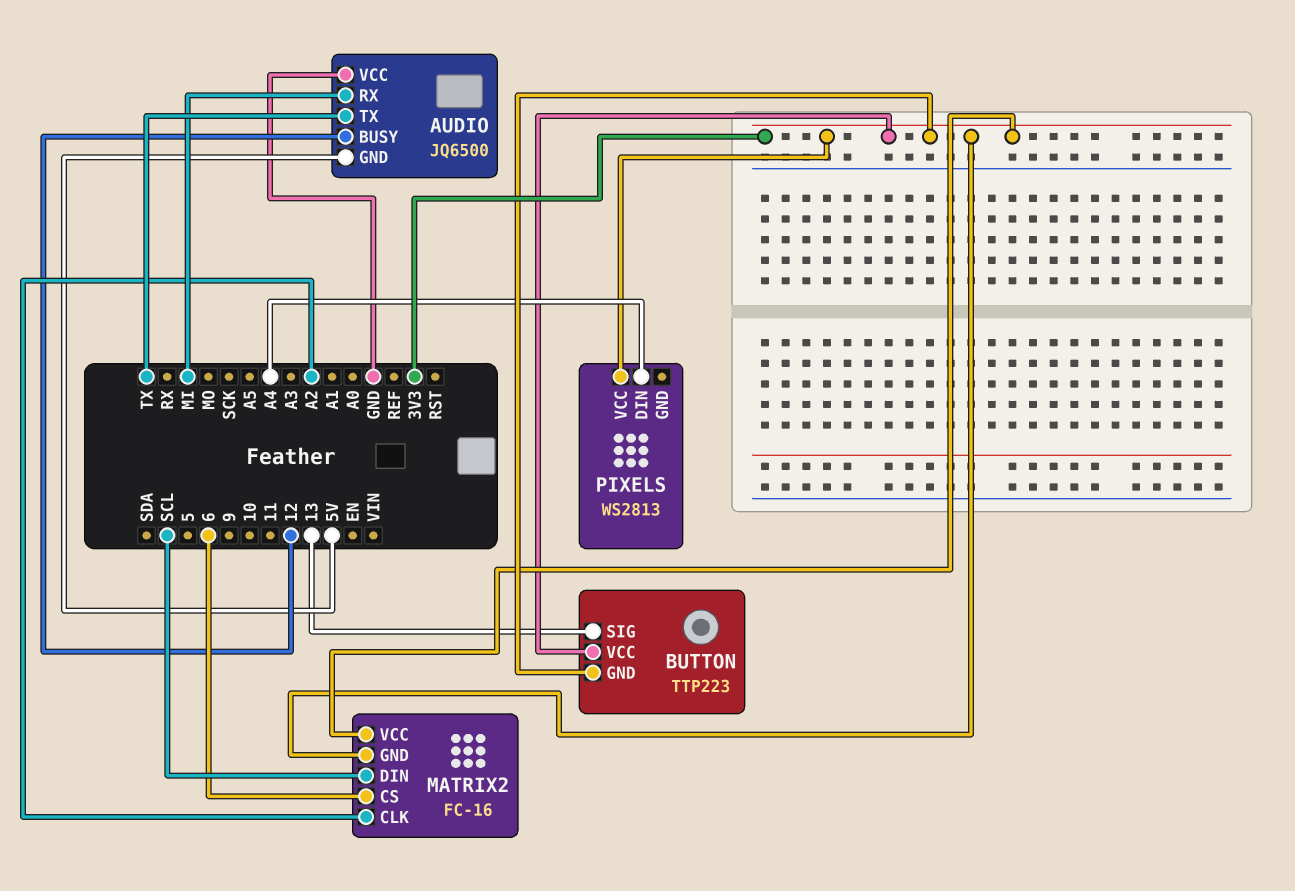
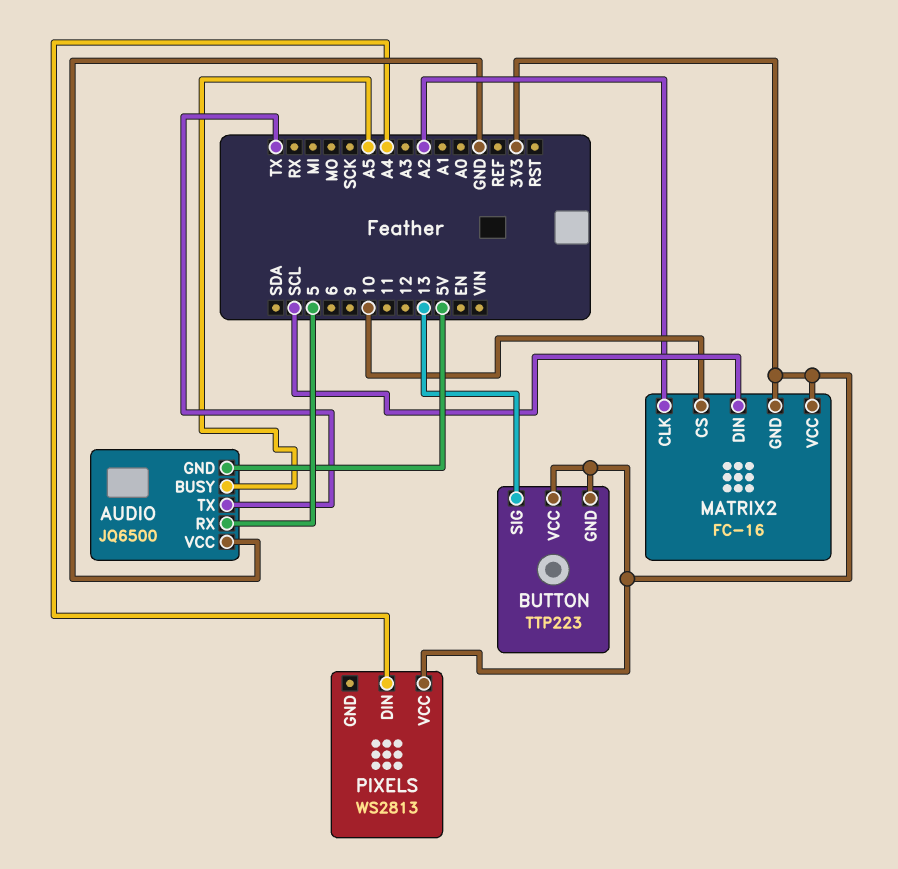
AUDIO pin BUSY: 12 -> A5
AUDIO pin RX: MI -> 5
MATRIX2 pin CS: 6 -> 10

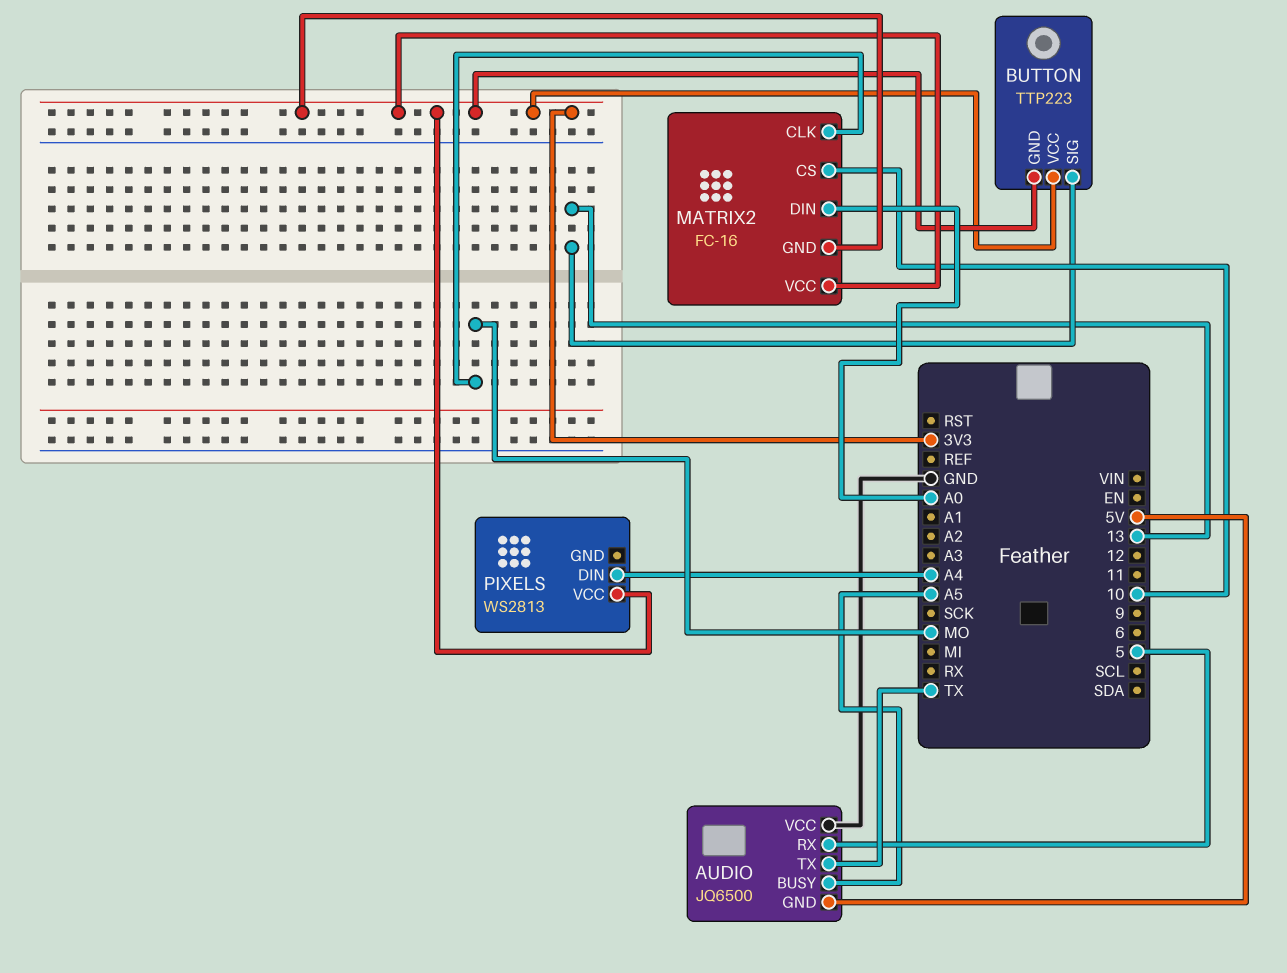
MATRIX2 pin CLK: A2 -> MO
MATRIX2 pin DIN: SCL -> A0

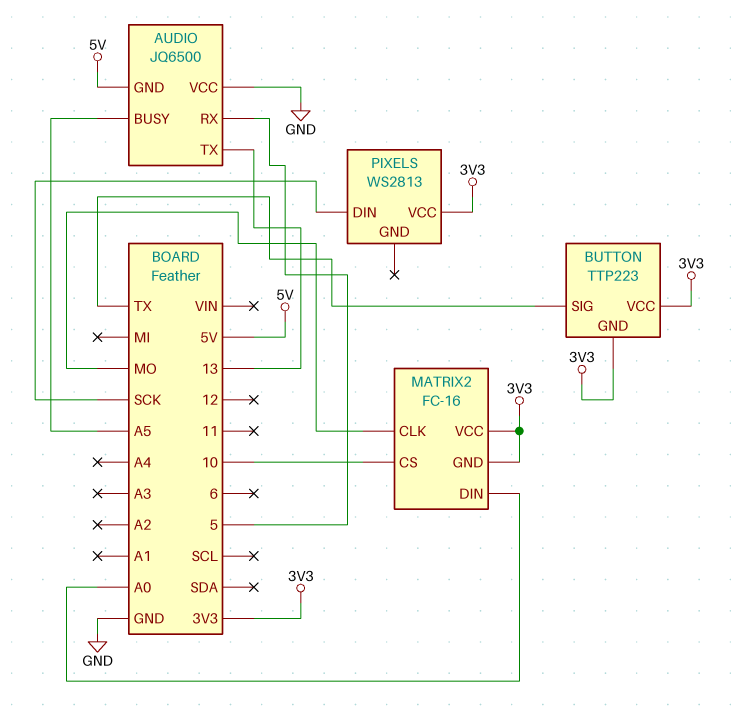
AUDIO pin TX: TX -> 13
BUTTON pin SIG: 13 -> TX
PIXELS pin DIN: A4 -> SCK

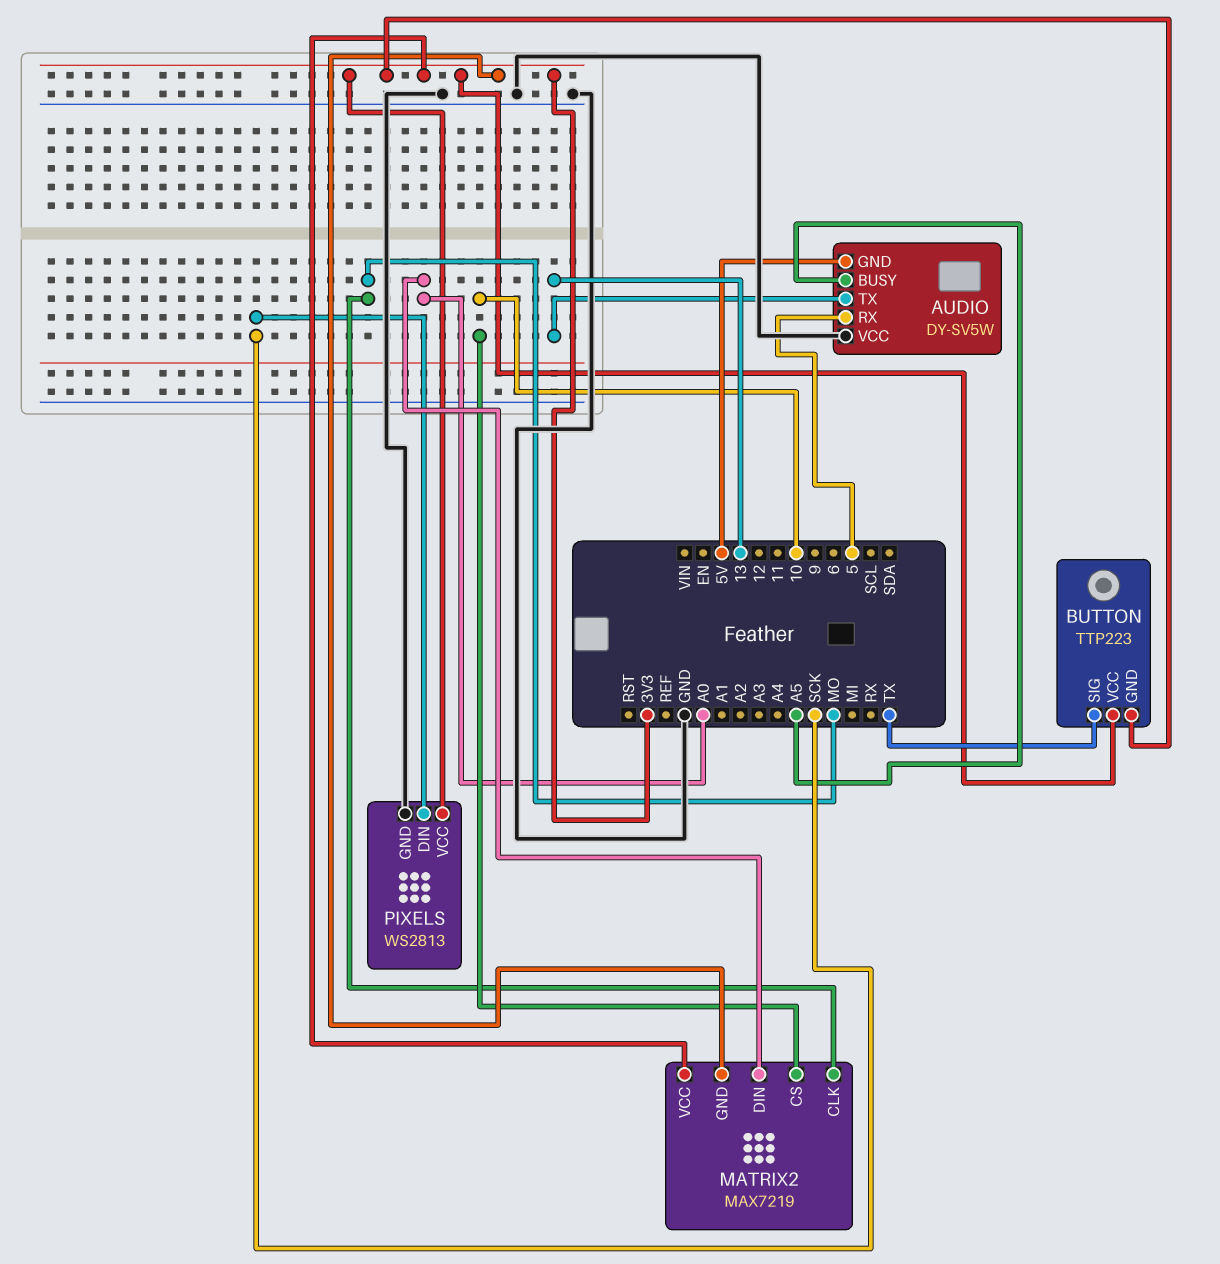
AUDIO: JQ6500 -> DY-SV5W
MATRIX2: FC-16 -> MAX7219
PIXELS pin GND: none -> GND

